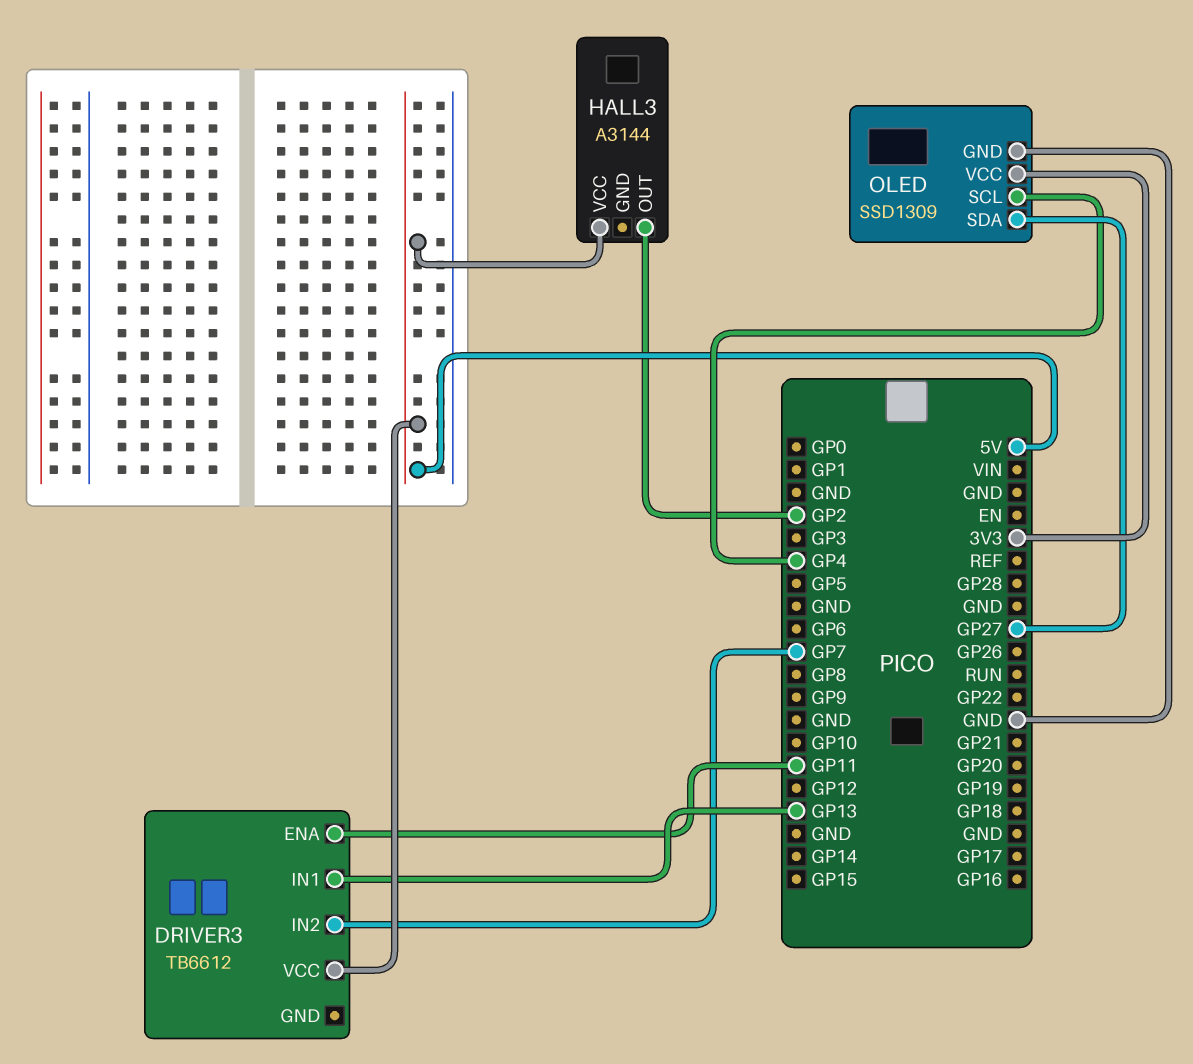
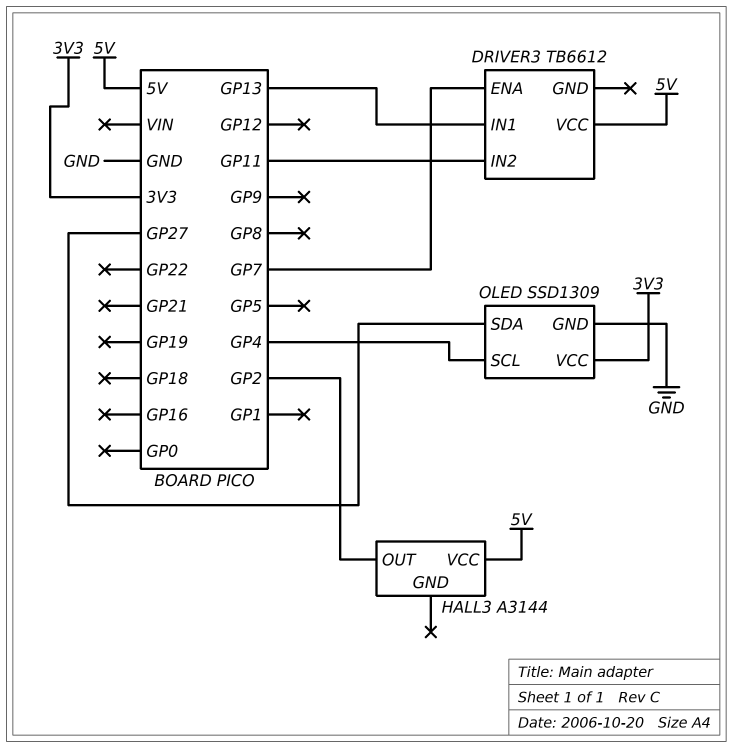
DRIVER3 pin ENA: GP11 -> GP7
DRIVER3 pin IN2: GP7 -> GP11

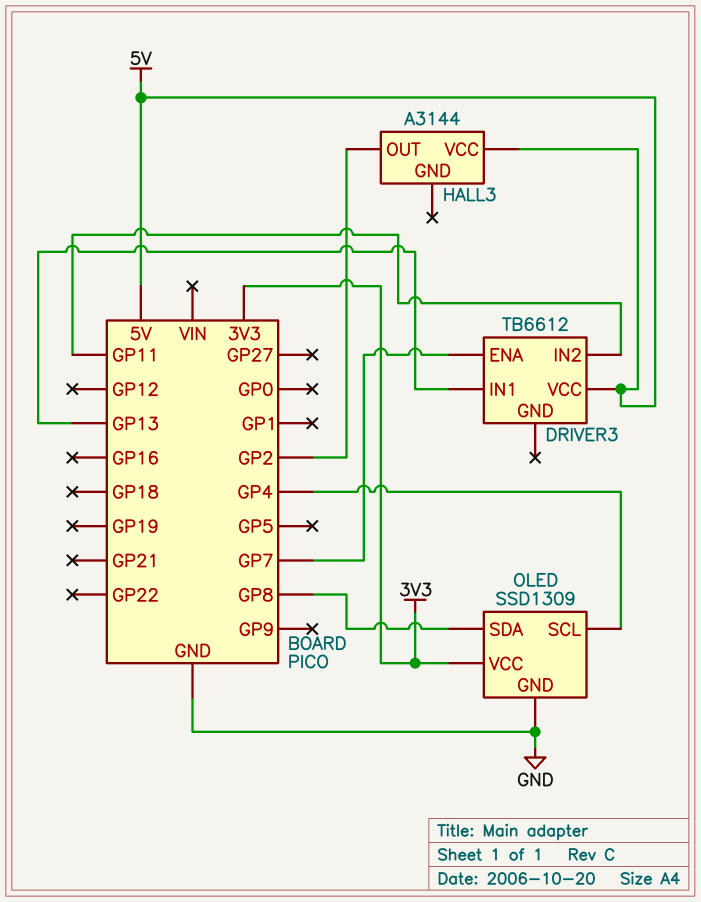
OLED pin SDA: GP27 -> GP8

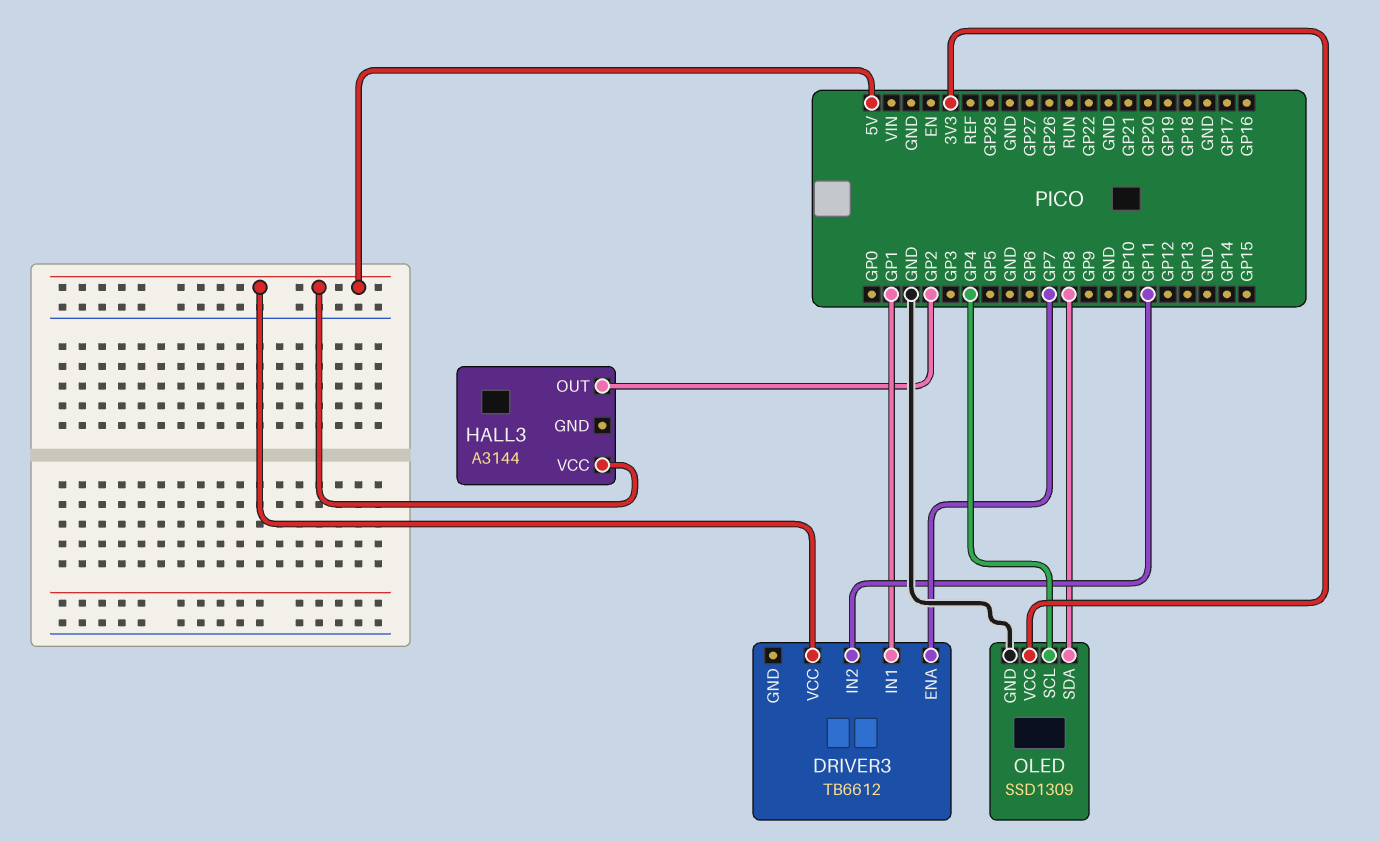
DRIVER3 pin IN1: GP13 -> GP1

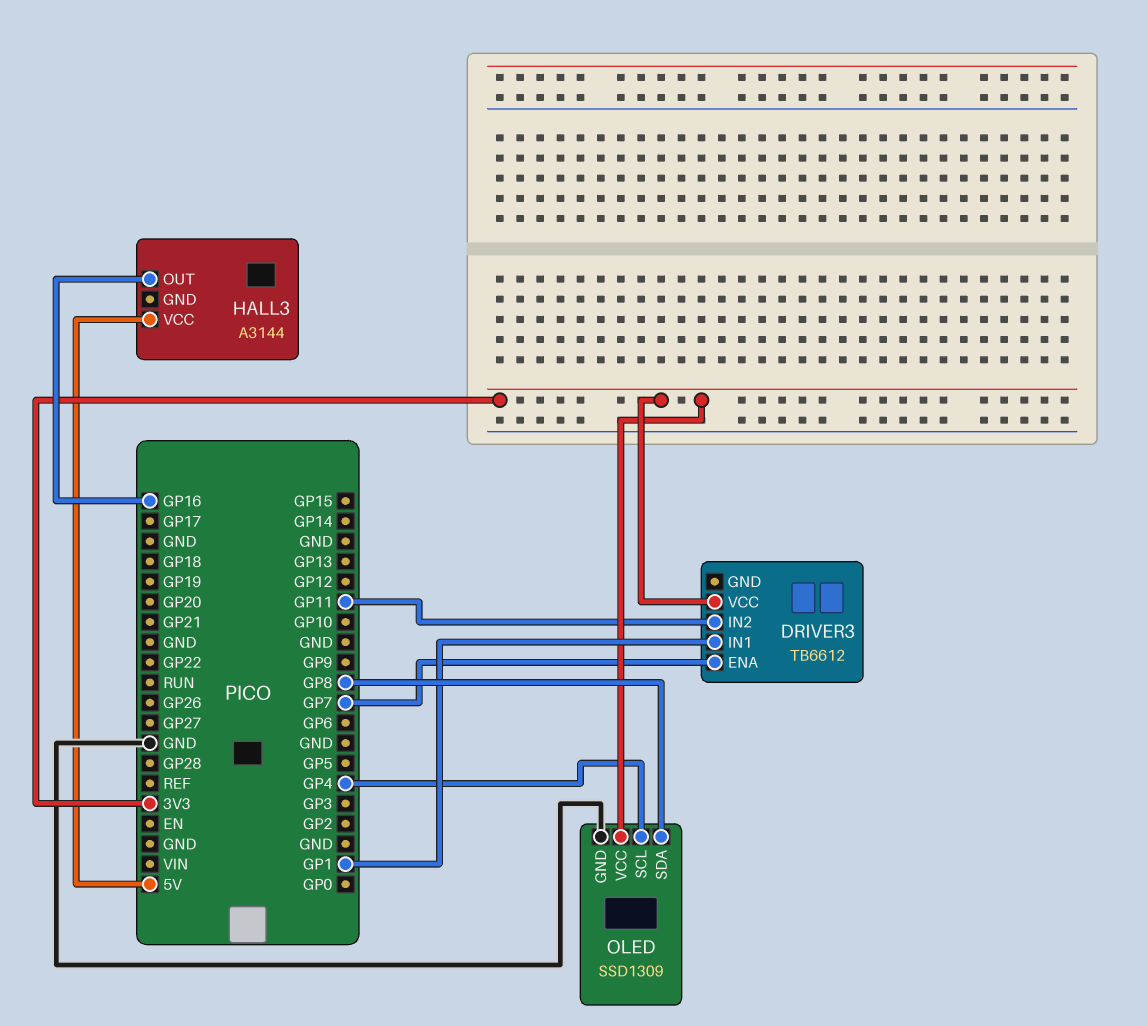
DRIVER3 pin VCC: 5V -> 3V3
HALL3 pin OUT: GP2 -> GP16

